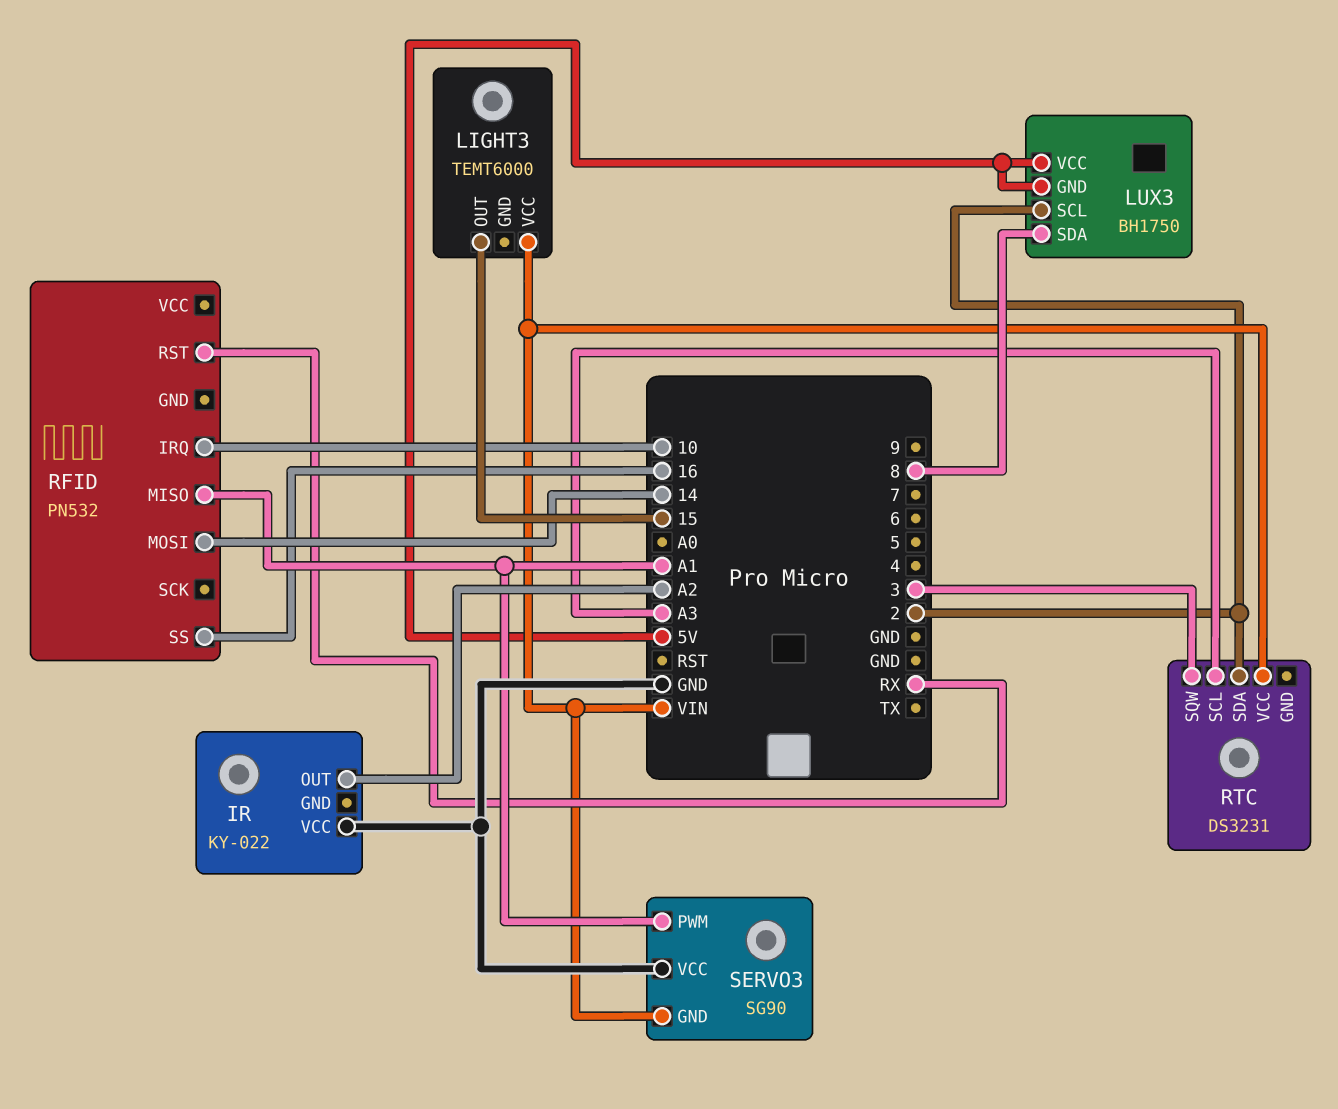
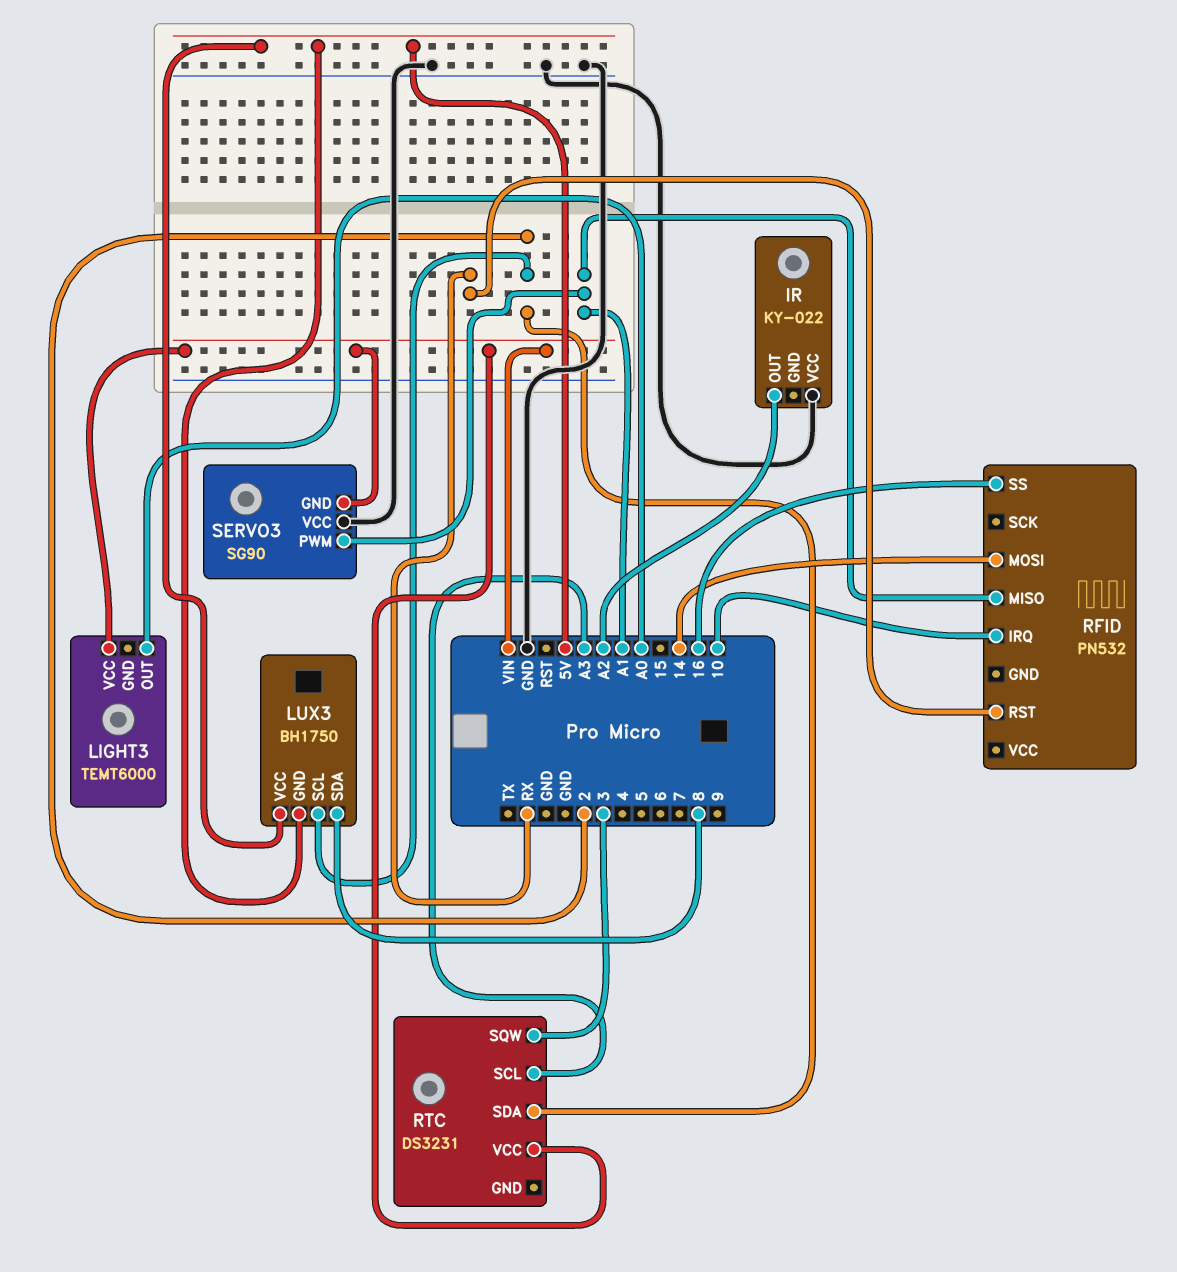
LIGHT3 pin OUT: 15 -> A0

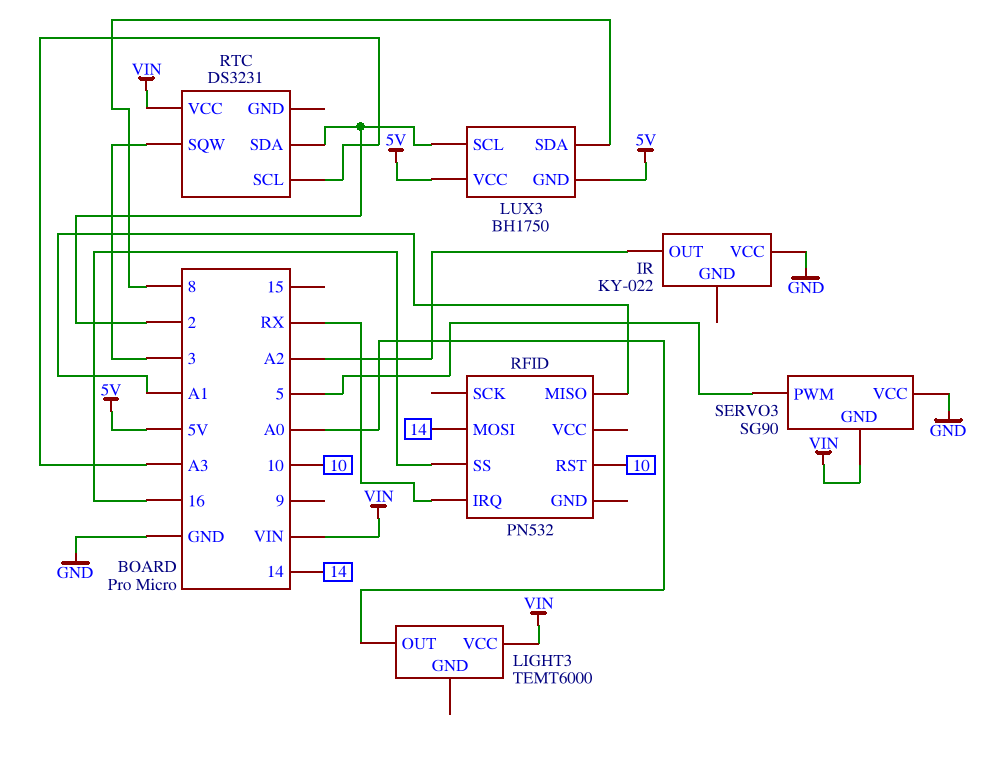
RFID pin IRQ: 10 -> RX
RFID pin RST: RX -> 10
SERVO3 pin PWM: A1 -> 5

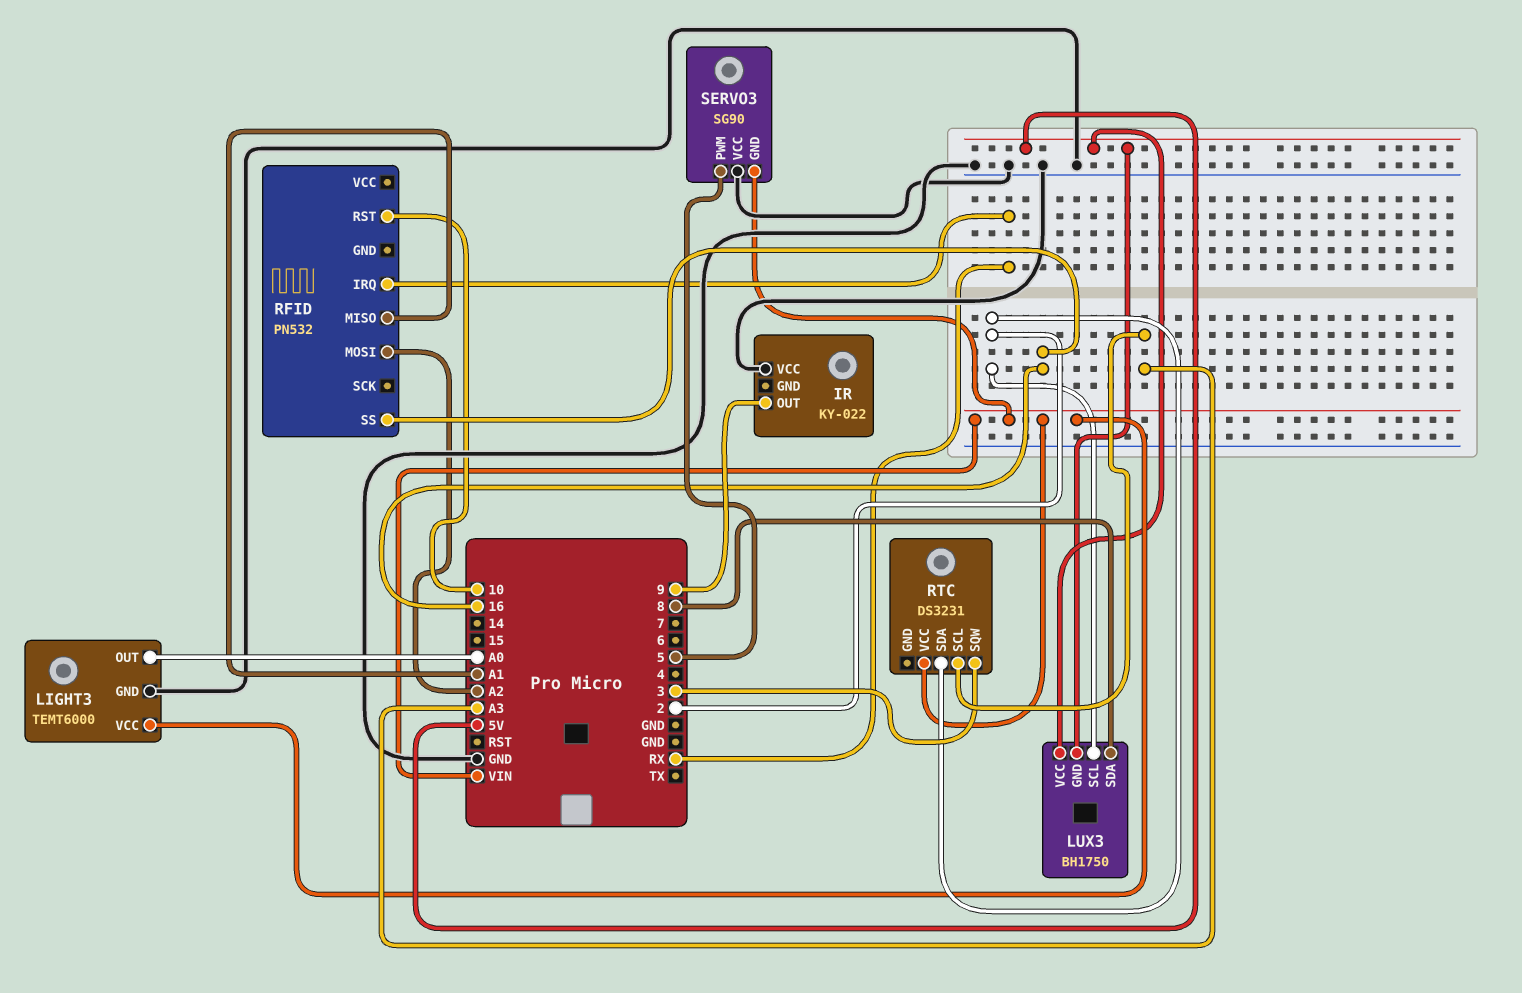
IR pin OUT: A2 -> 9
LIGHT3 pin GND: none -> GND
RFID pin MOSI: 14 -> A2

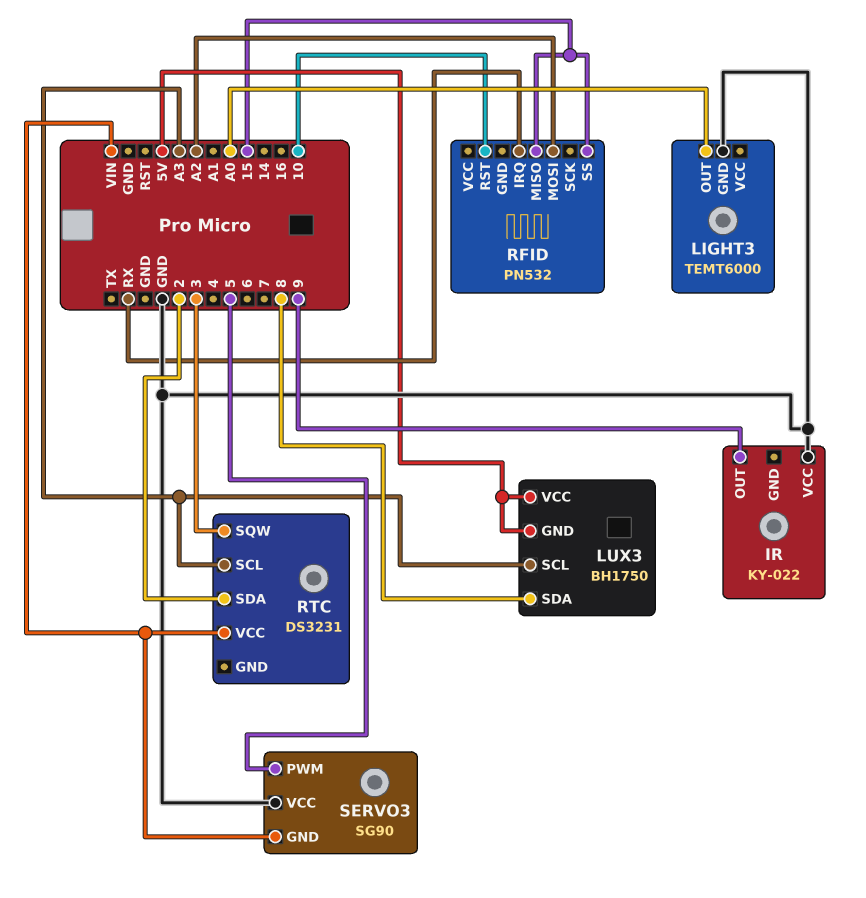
LIGHT3 pin VCC: VIN -> none
LUX3 pin SCL: 2 -> A3
RFID pin MISO: A1 -> 15
RFID pin SS: 16 -> 15

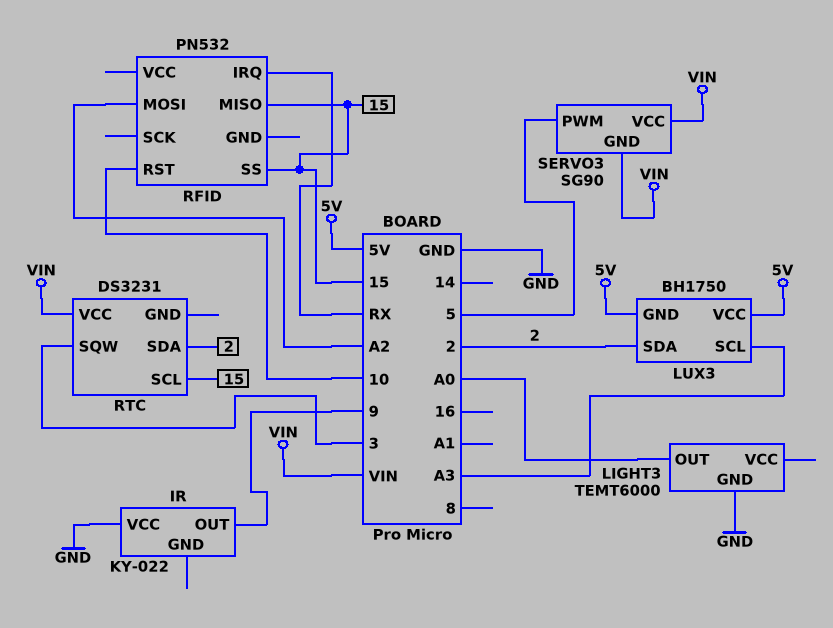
LUX3 pin SDA: 8 -> 2
RTC pin SCL: A3 -> 15
SERVO3 pin VCC: GND -> VIN

